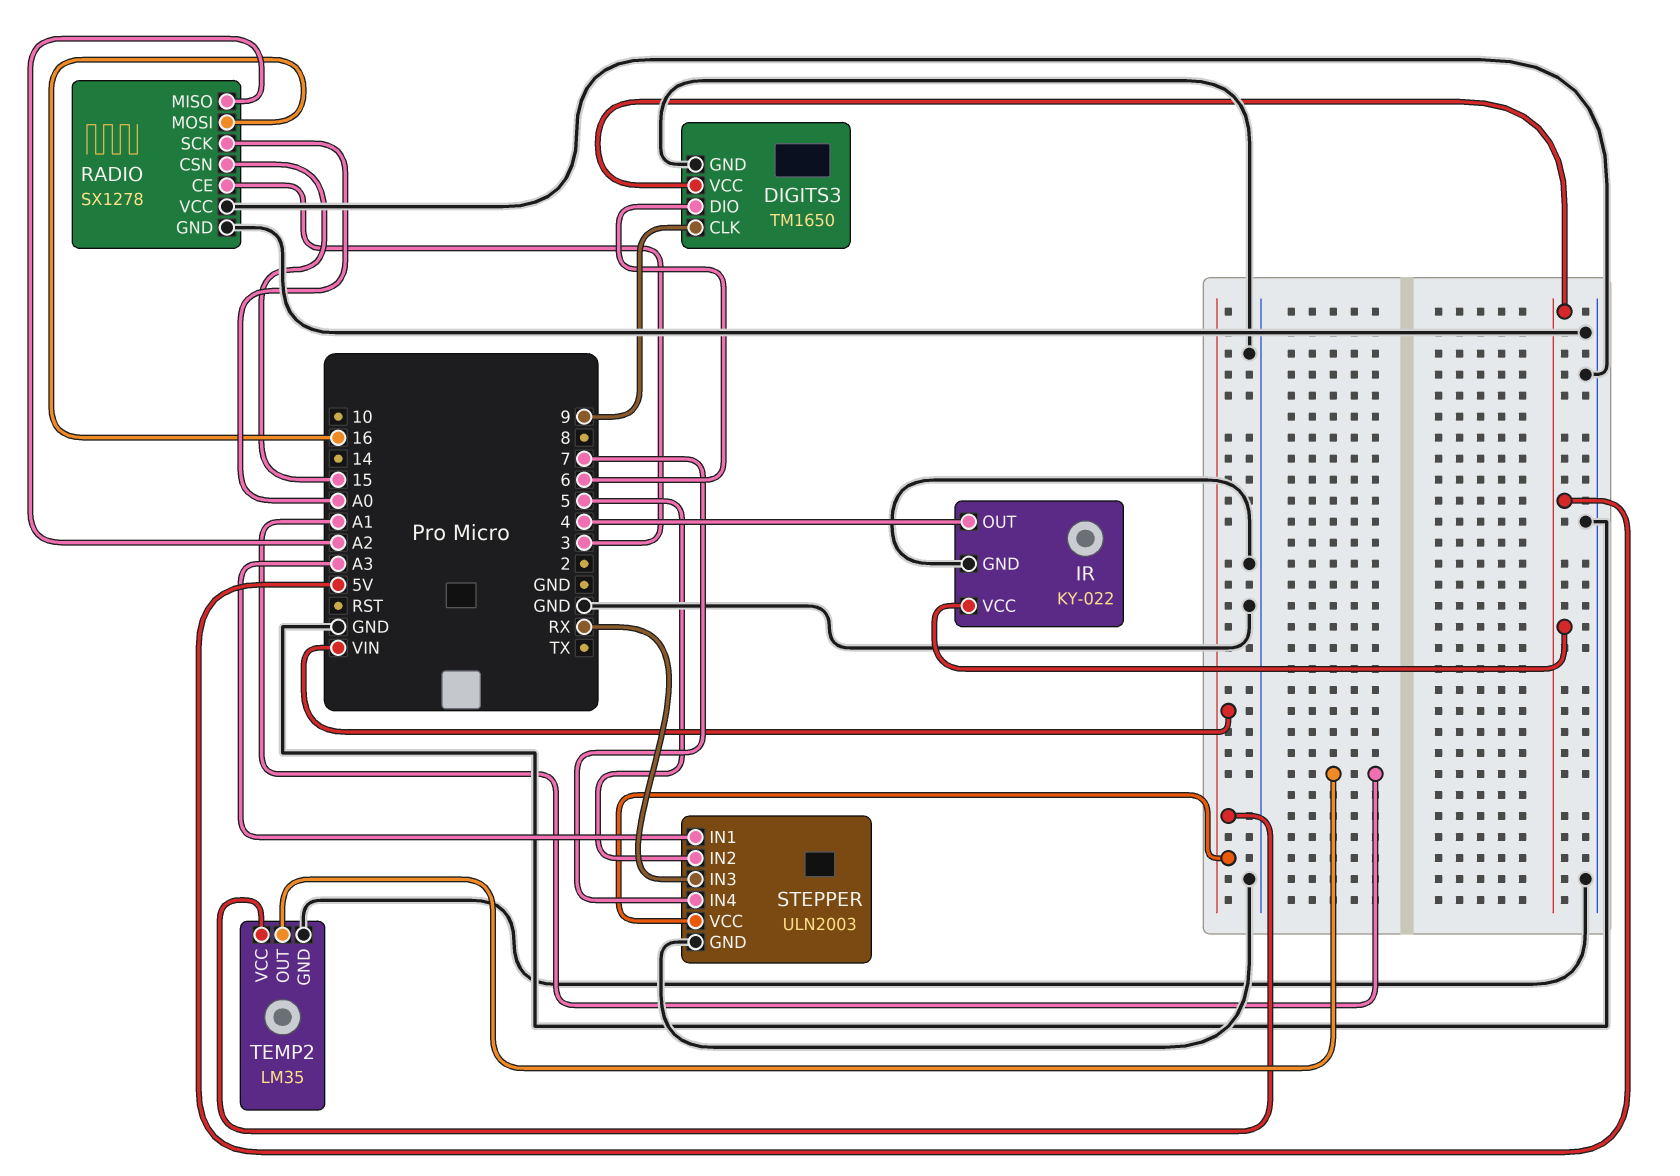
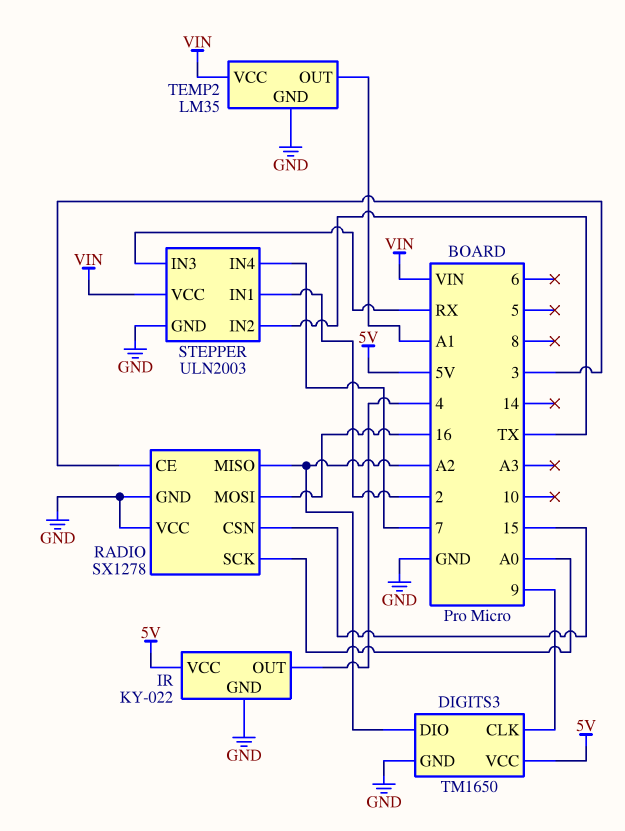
DIGITS3 pin DIO: 6 -> A2
STEPPER pin IN1: A3 -> 2
STEPPER pin IN2: 5 -> TX

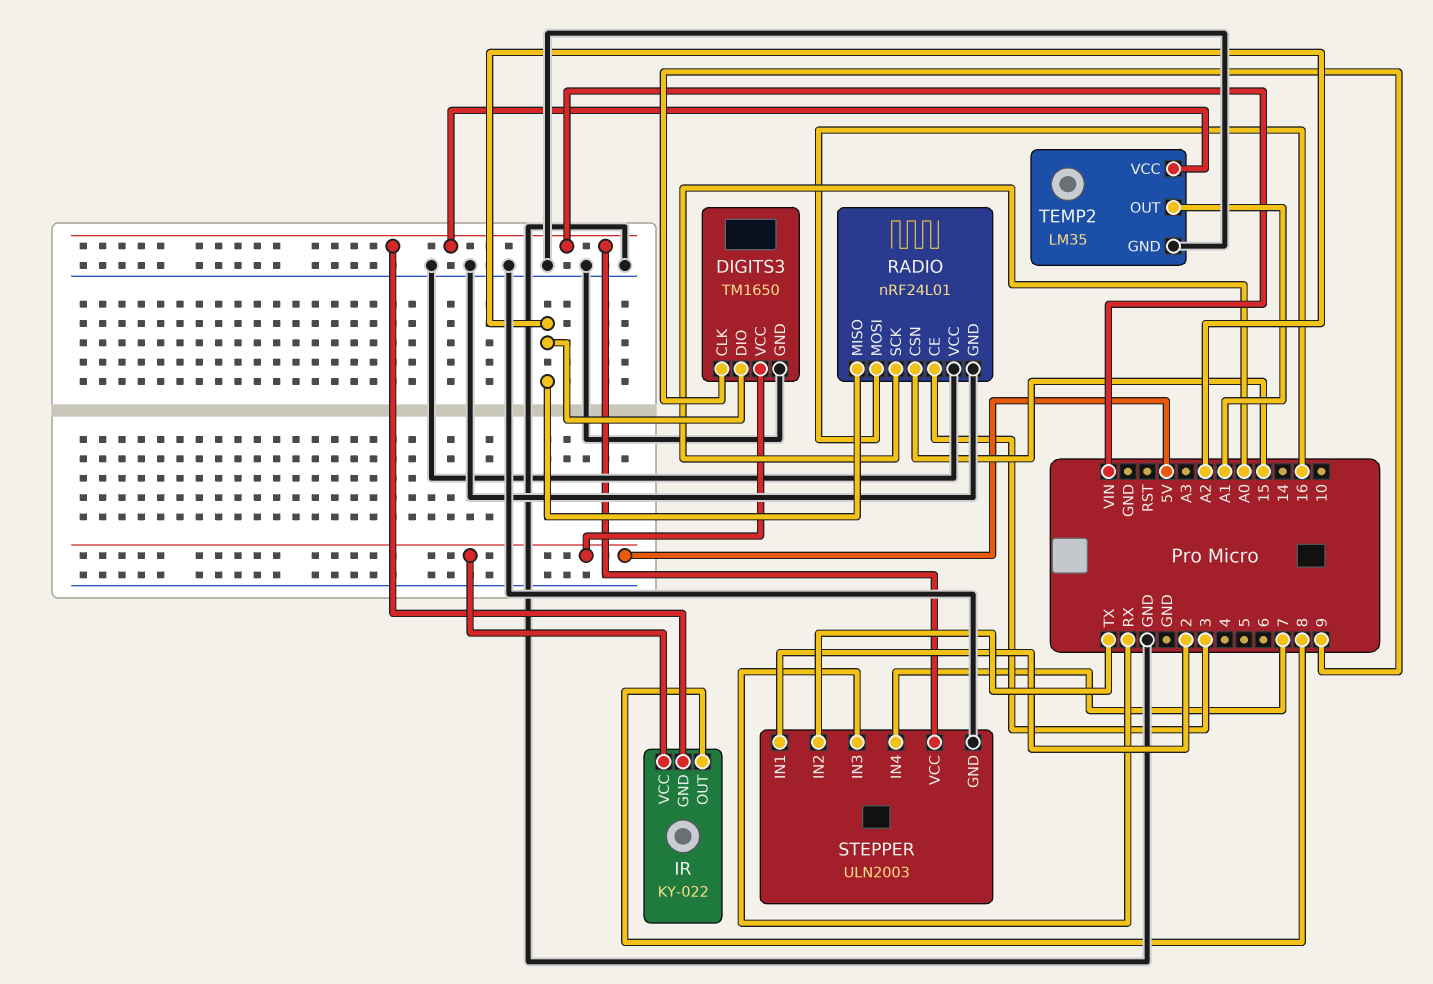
IR pin GND: GND -> VIN
IR pin OUT: 4 -> 8
RADIO: SX1278 -> nRF24L01

